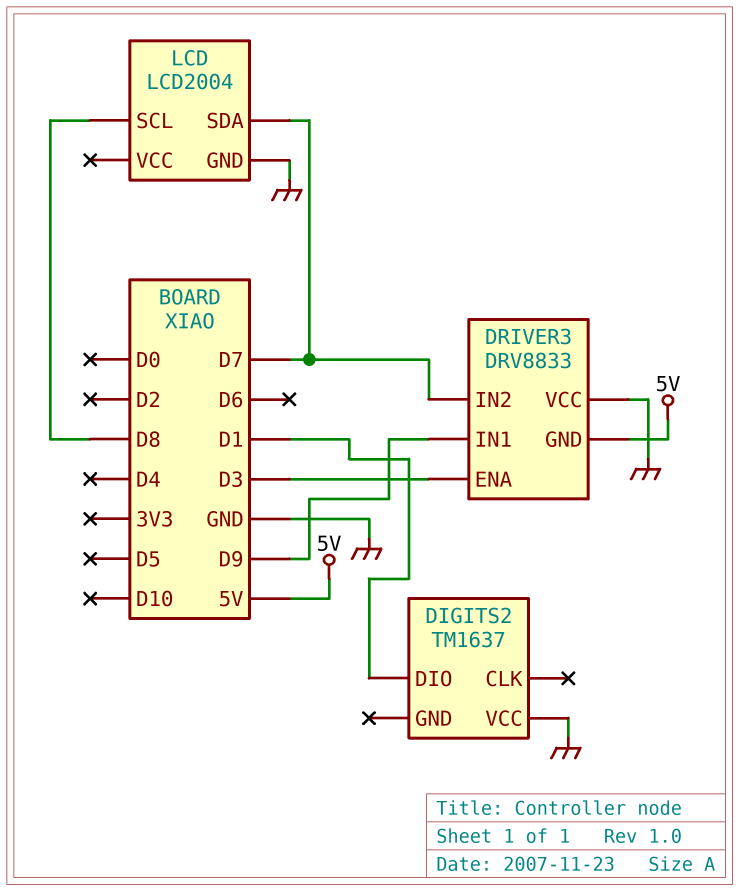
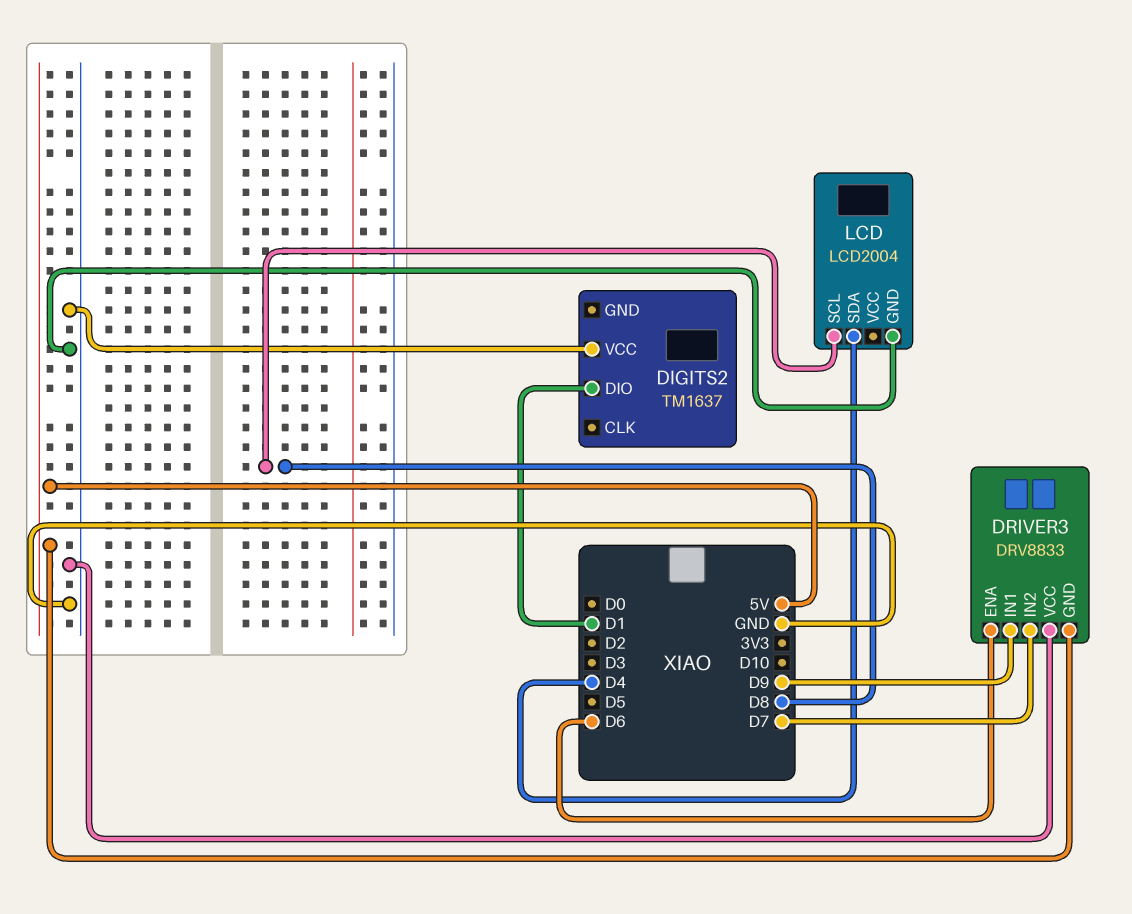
DRIVER3 pin ENA: D3 -> D6
LCD pin SDA: D7 -> D4

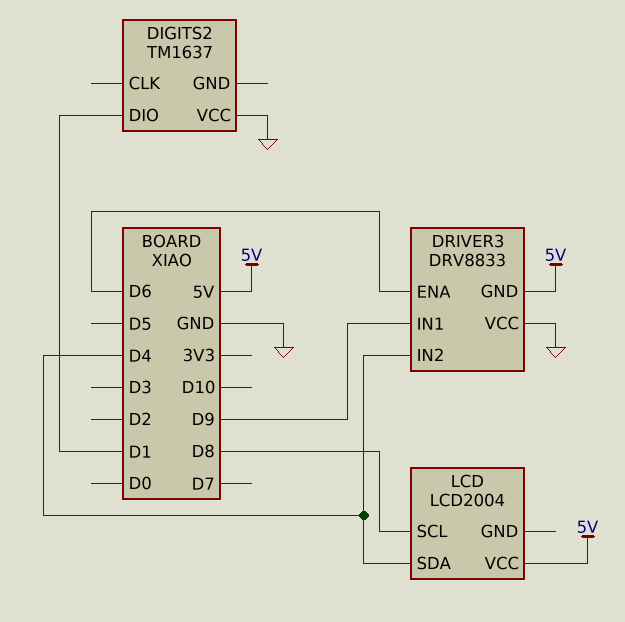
DRIVER3 pin IN2: D7 -> D4
LCD pin GND: GND -> none
LCD pin VCC: none -> 5V

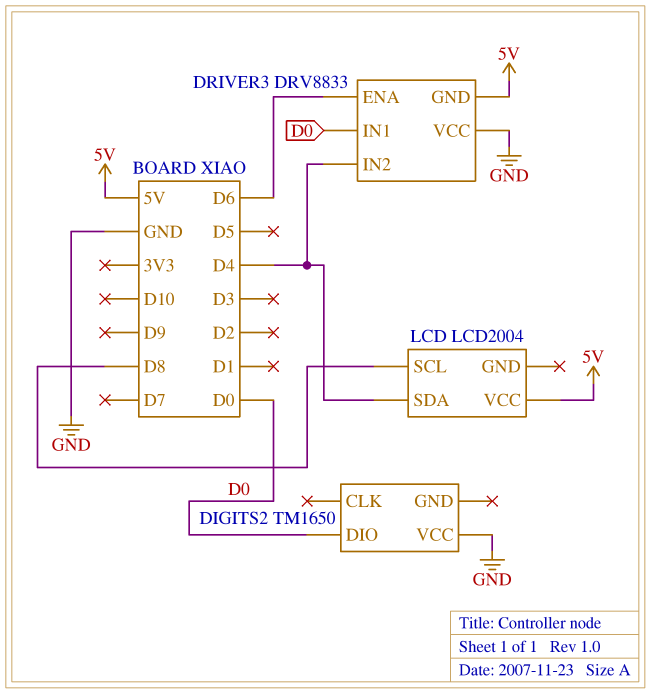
DIGITS2: TM1637 -> TM1650
DIGITS2 pin DIO: D1 -> D0
DRIVER3 pin IN1: D9 -> D0

